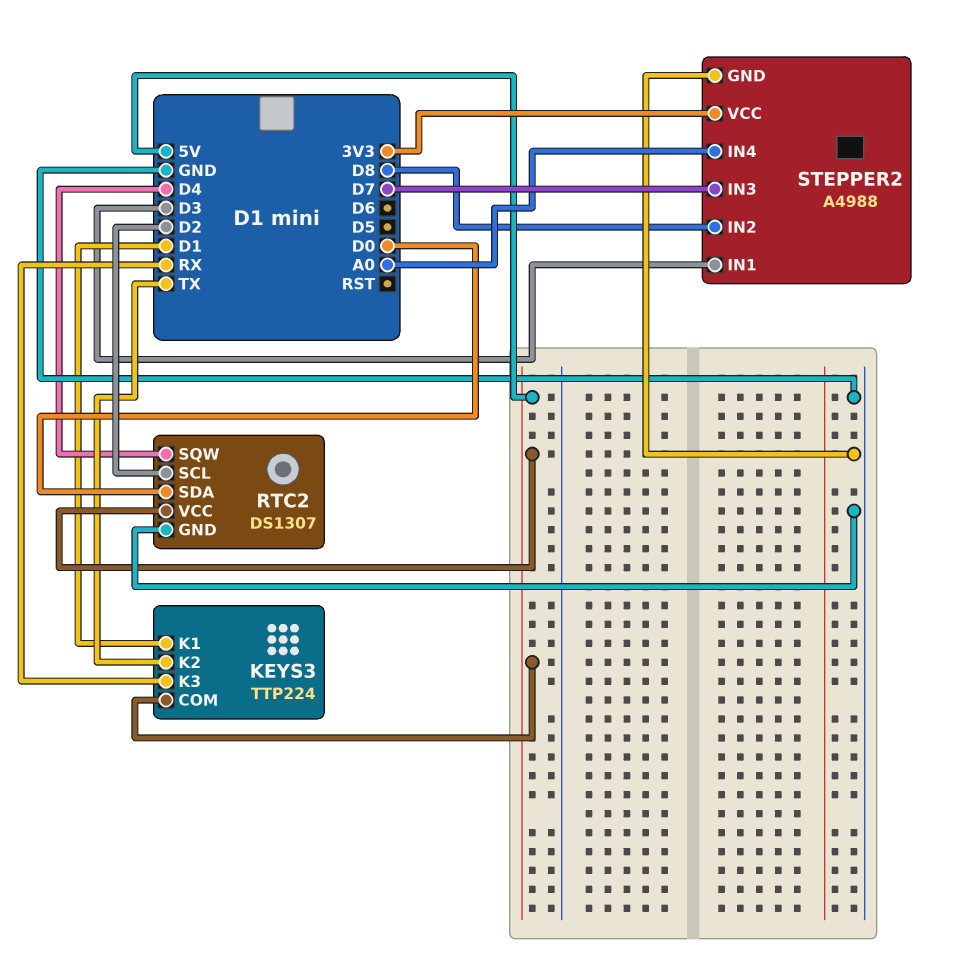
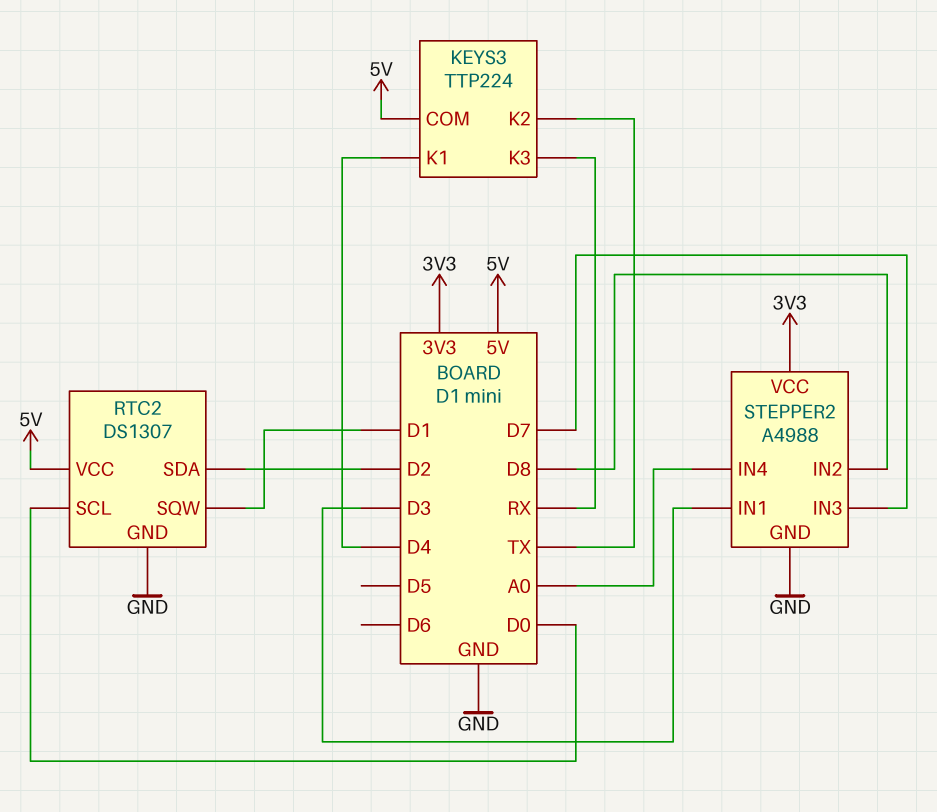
KEYS3 pin K1: D1 -> D4
RTC2 pin SCL: D2 -> D0
RTC2 pin SDA: D0 -> D2
RTC2 pin SQW: D4 -> D1

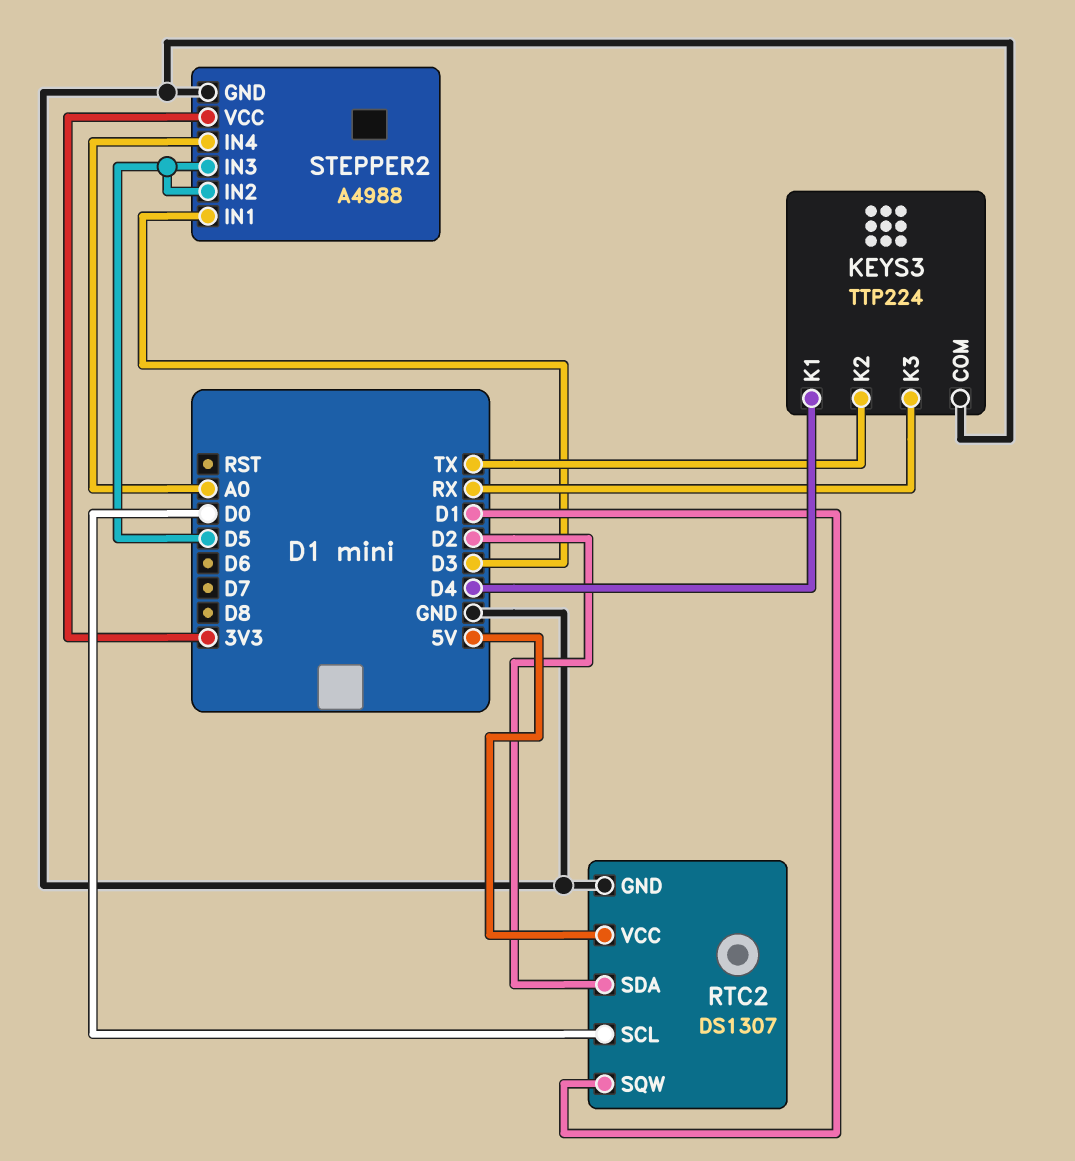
KEYS3 pin COM: 5V -> GND
STEPPER2 pin IN2: D8 -> D5
STEPPER2 pin IN3: D7 -> D5

